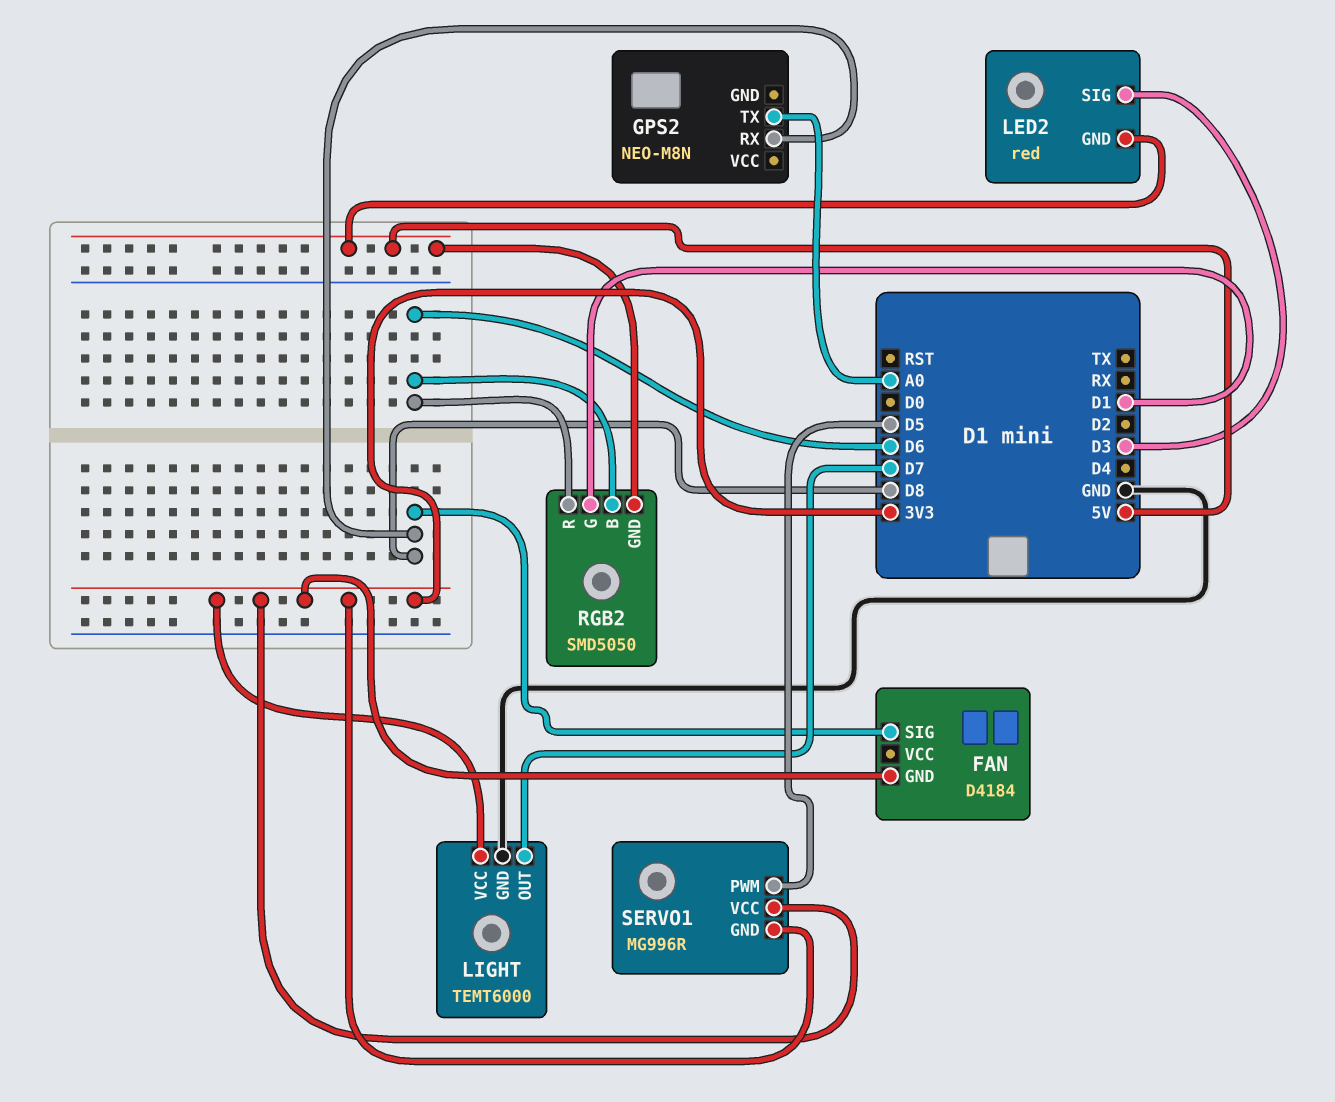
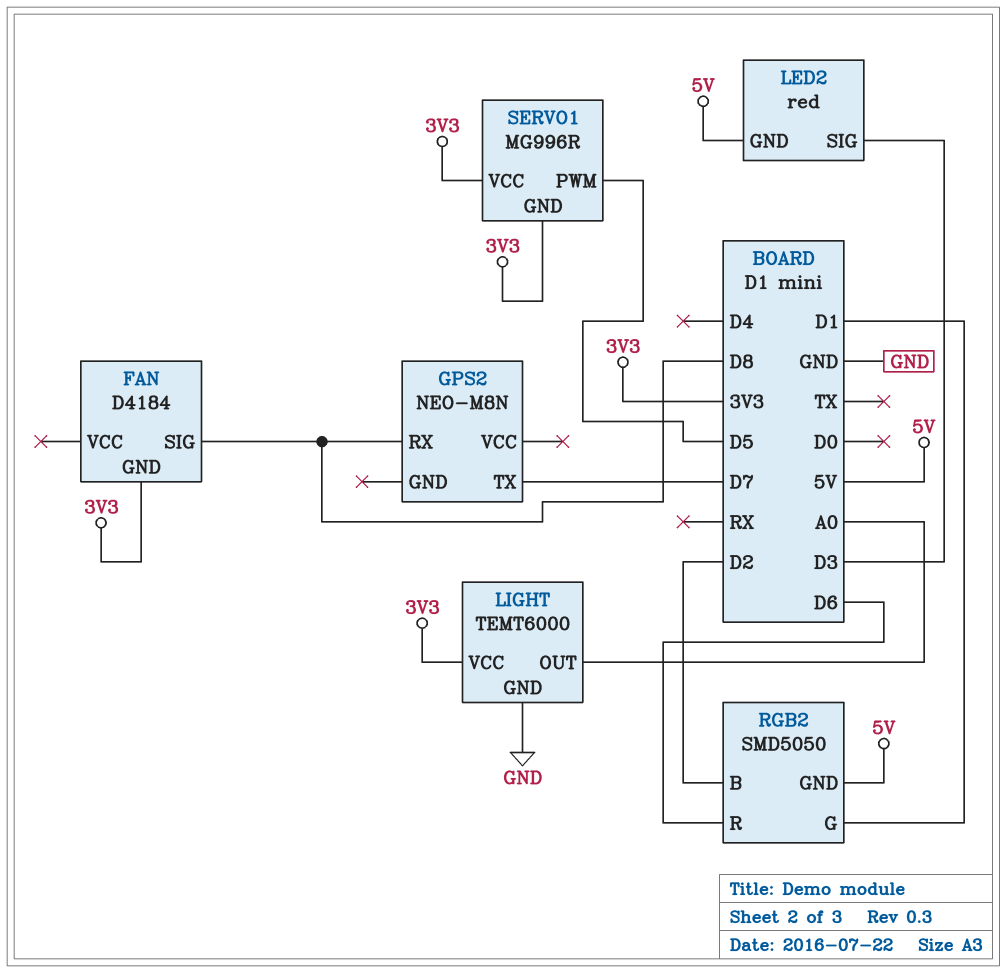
GPS2 pin TX: A0 -> D7
LIGHT pin OUT: D7 -> A0
RGB2 pin B: D6 -> D2

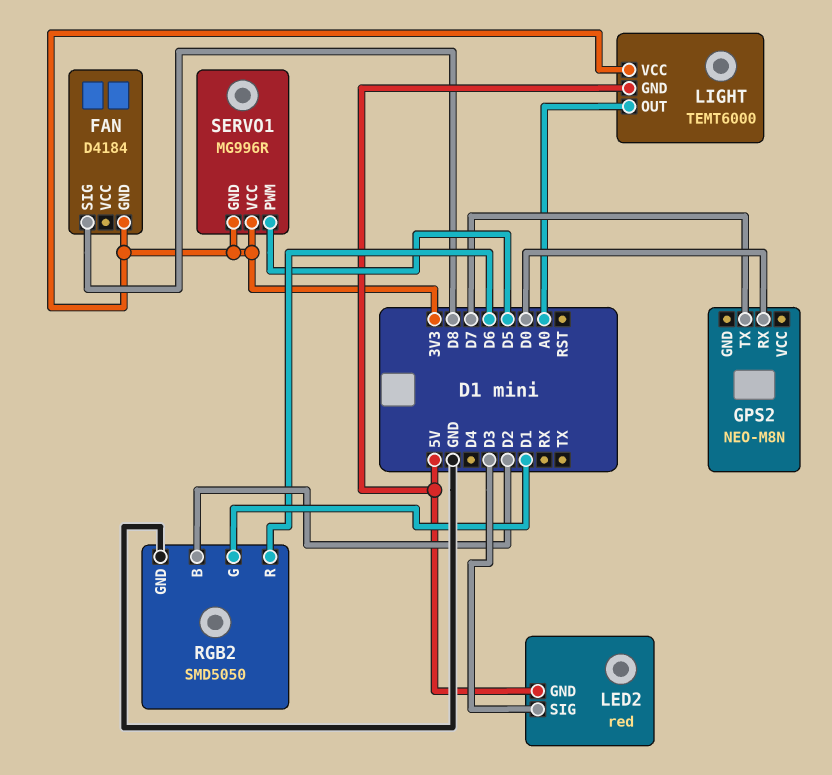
GPS2 pin RX: D8 -> D0
LIGHT pin GND: GND -> 5V
RGB2 pin GND: 5V -> GND

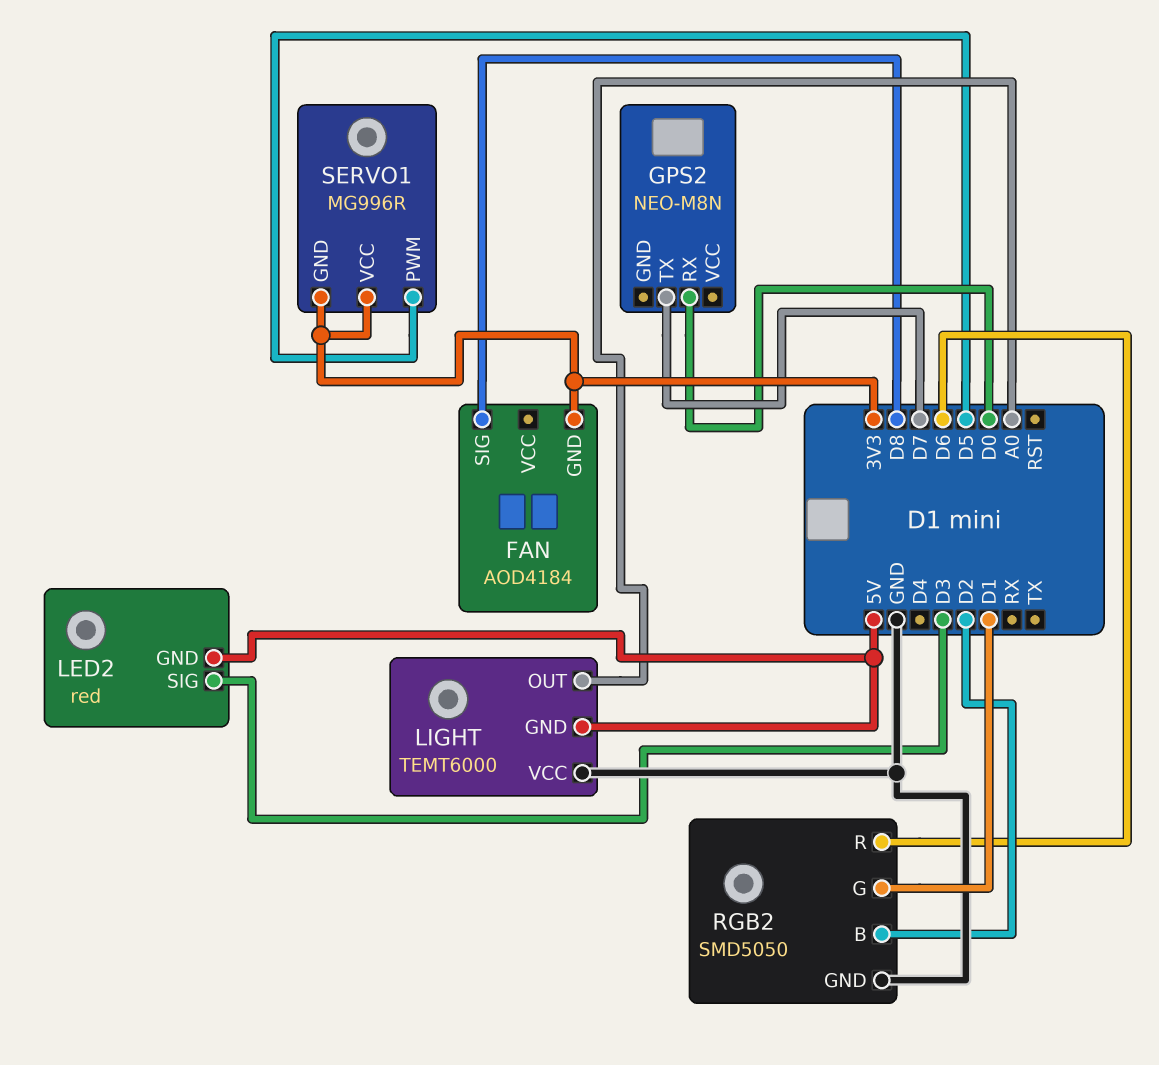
FAN: D4184 -> AOD4184
LIGHT pin VCC: 3V3 -> GND

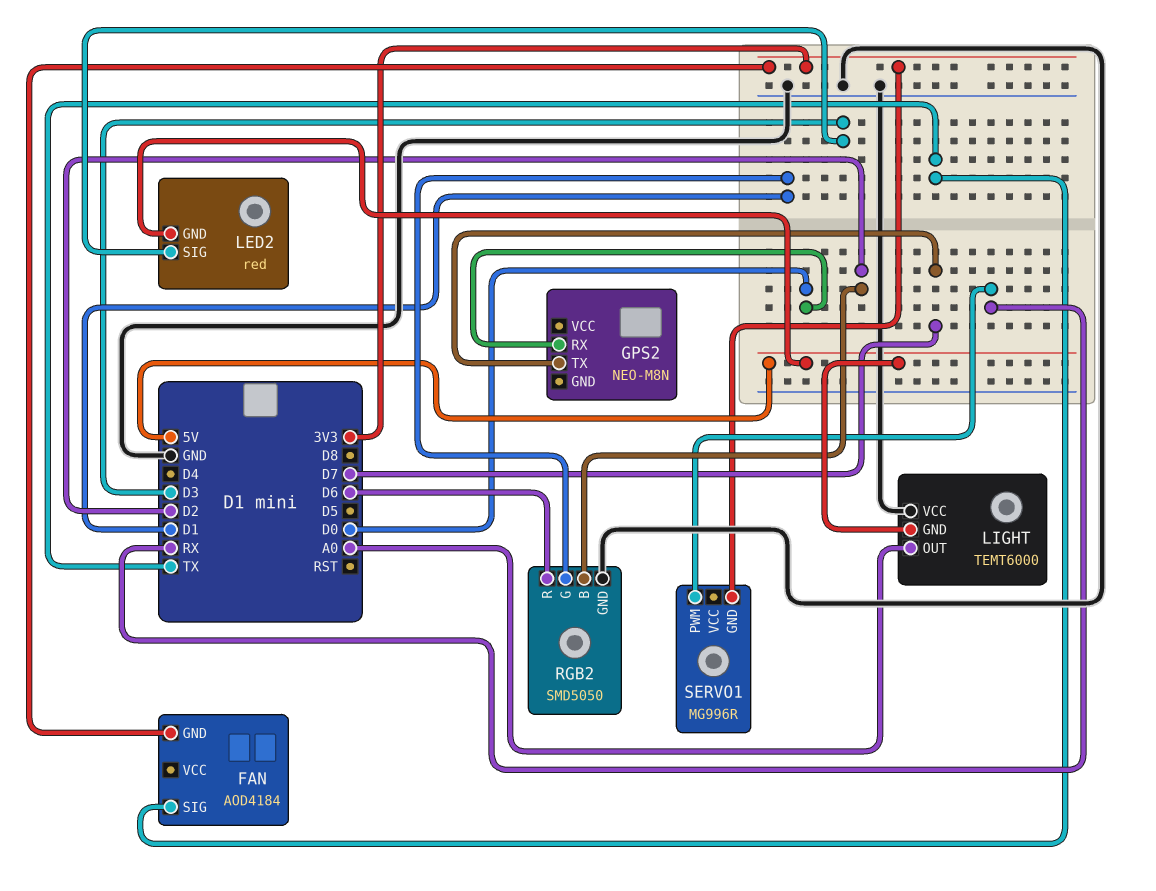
FAN pin SIG: D8 -> TX
SERVO1 pin PWM: D5 -> RX
SERVO1 pin VCC: 3V3 -> none

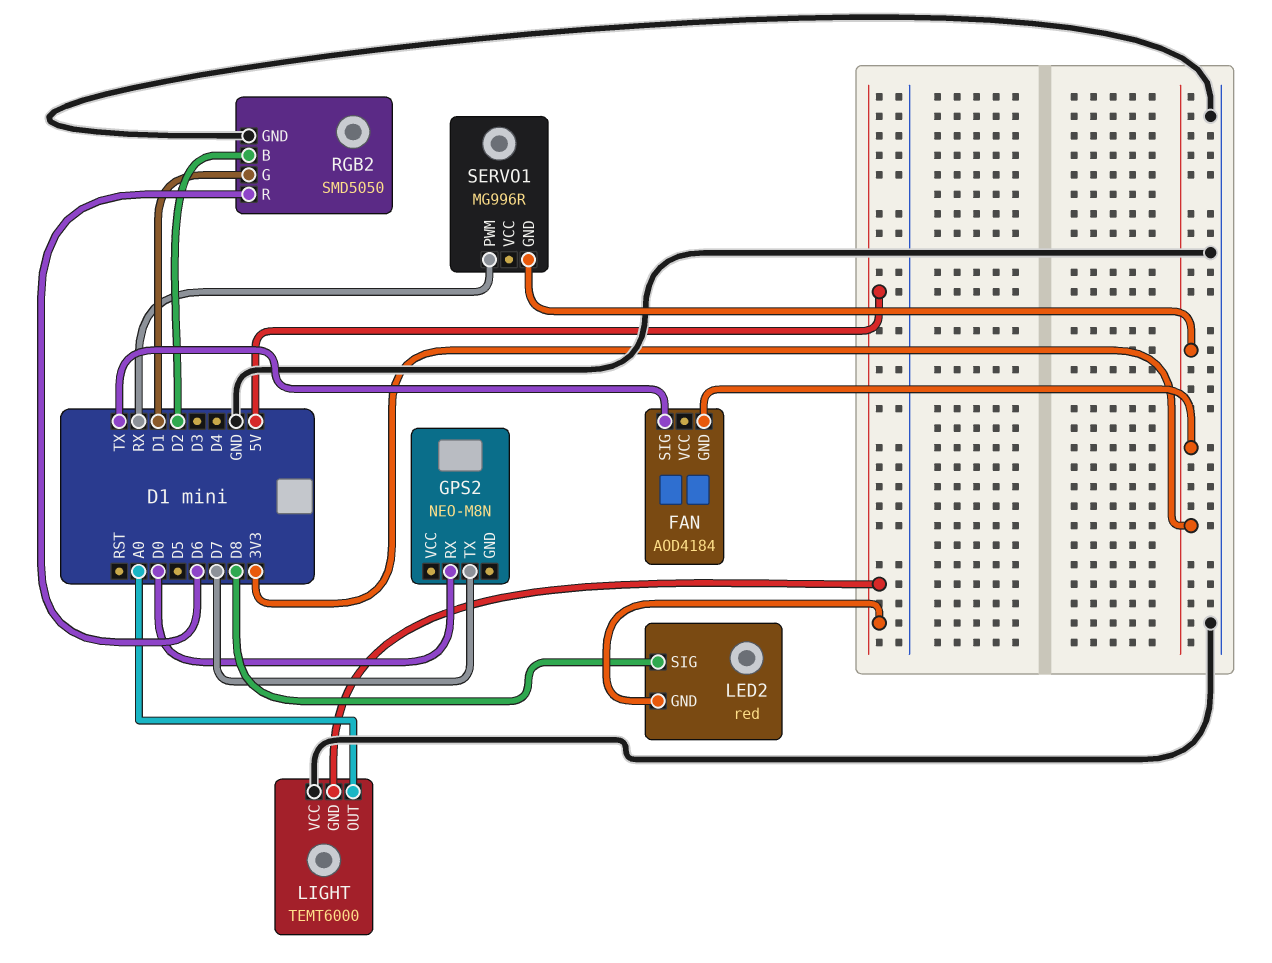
LED2 pin SIG: D3 -> D8

